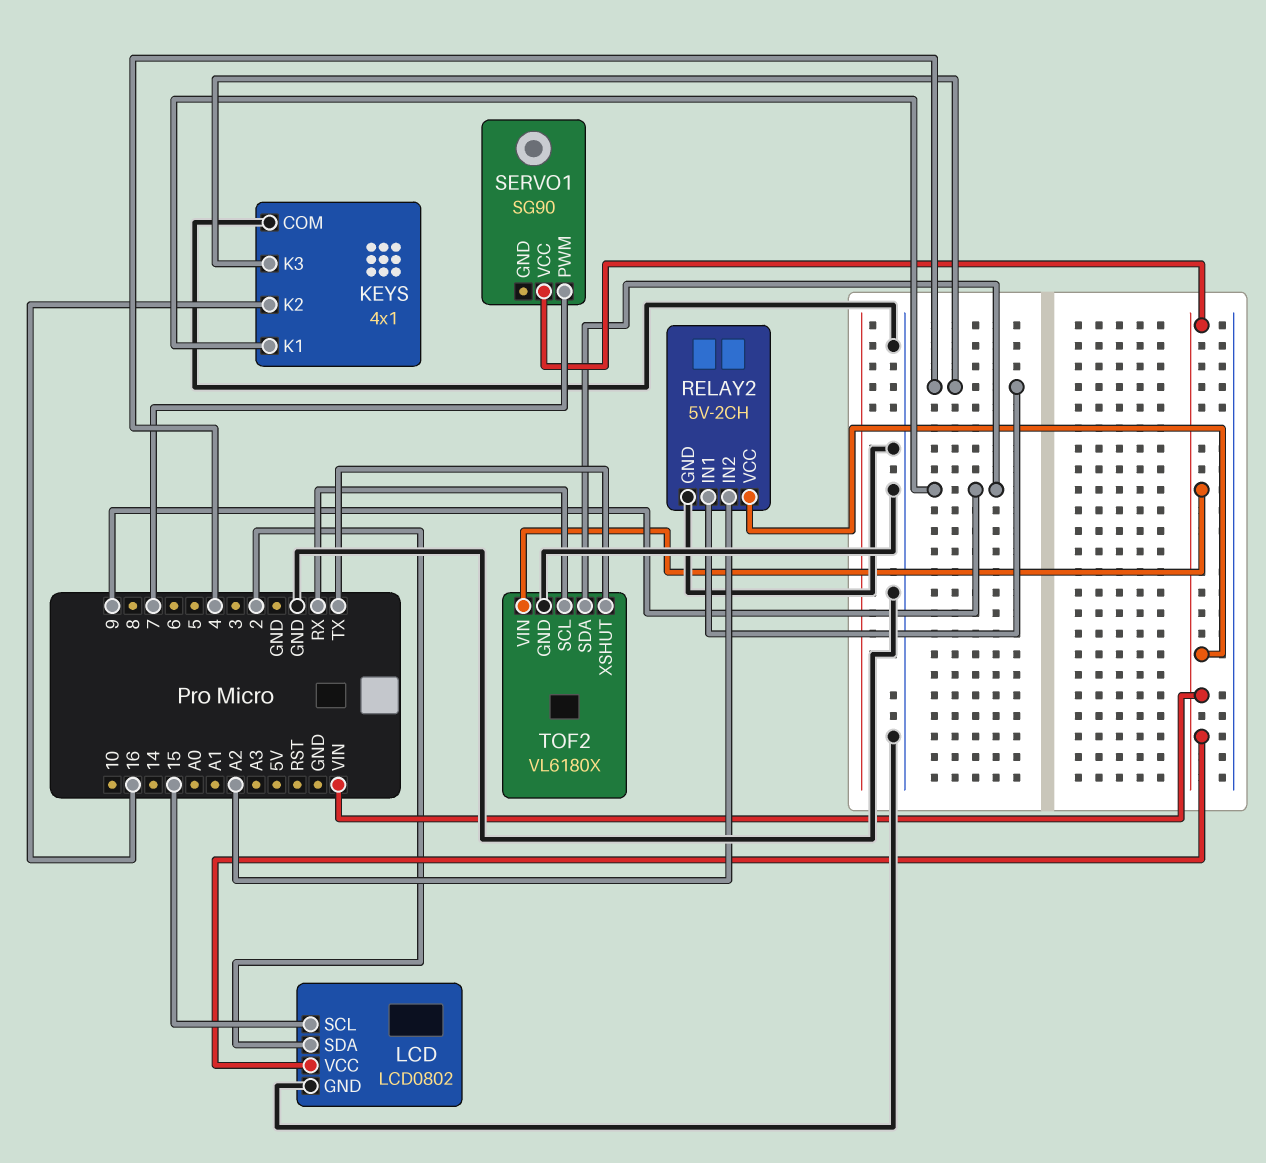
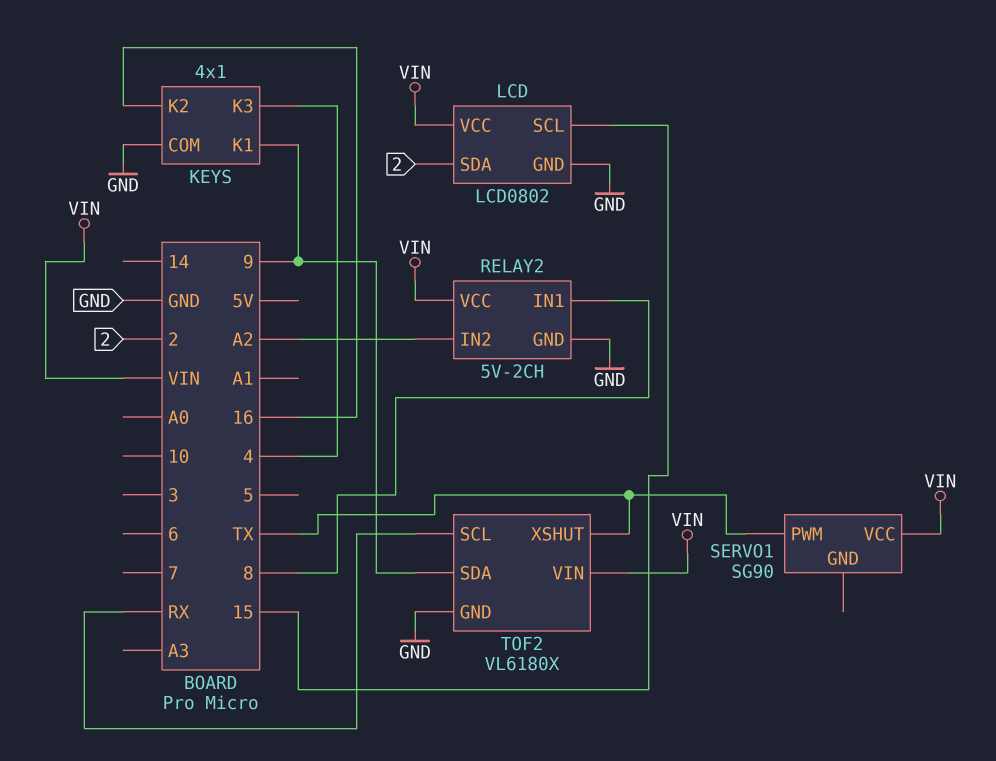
RELAY2 pin IN1: 4 -> 8
SERVO1 pin PWM: 7 -> TX

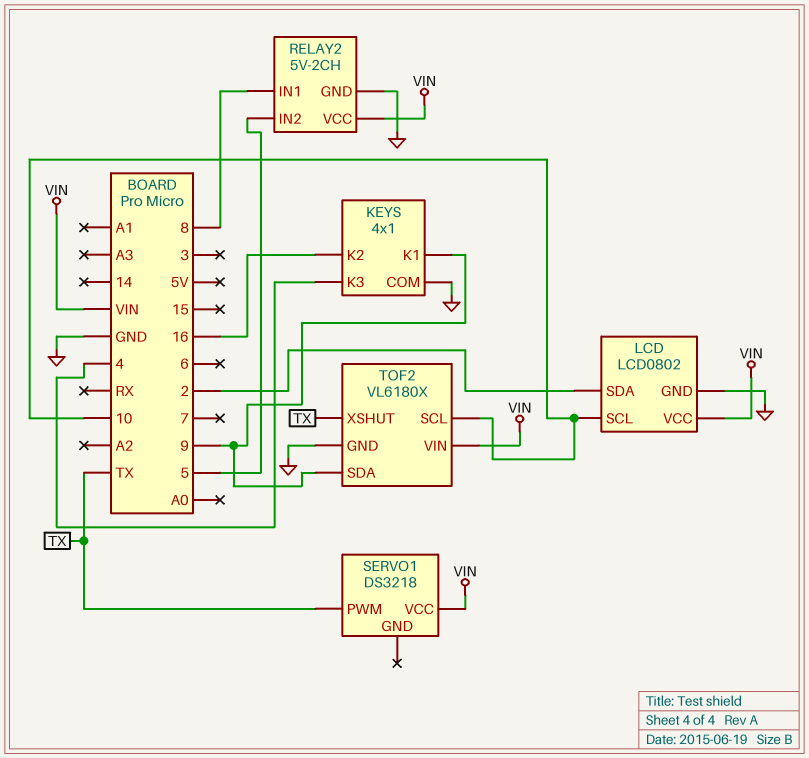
LCD pin SCL: 15 -> 10
RELAY2 pin IN2: A2 -> 5
SERVO1: SG90 -> DS3218
TOF2 pin SCL: RX -> 10

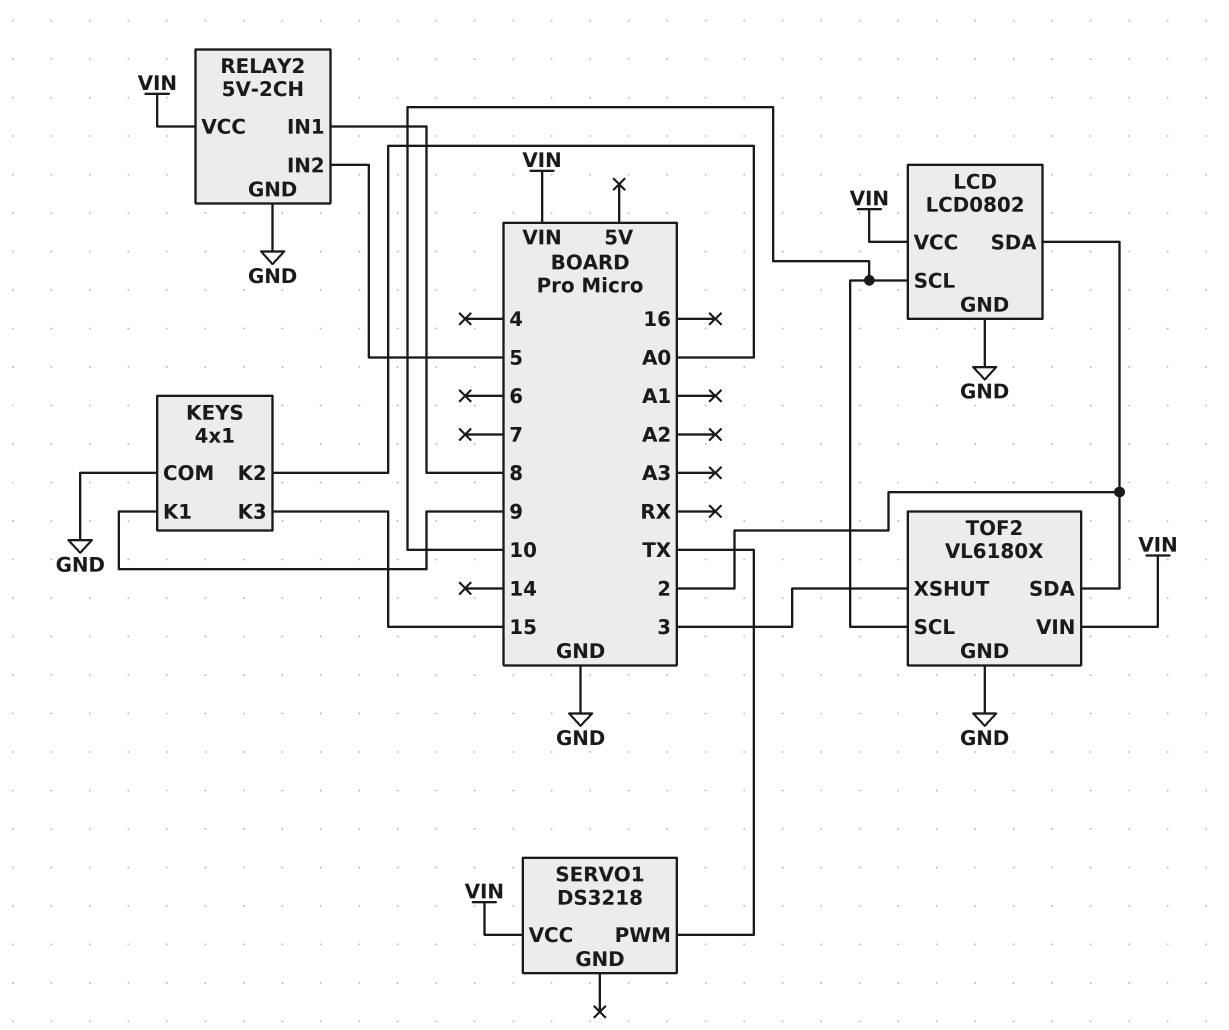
KEYS pin K2: 16 -> A0
KEYS pin K3: 4 -> 15
TOF2 pin SDA: 9 -> 2
TOF2 pin XSHUT: TX -> 3

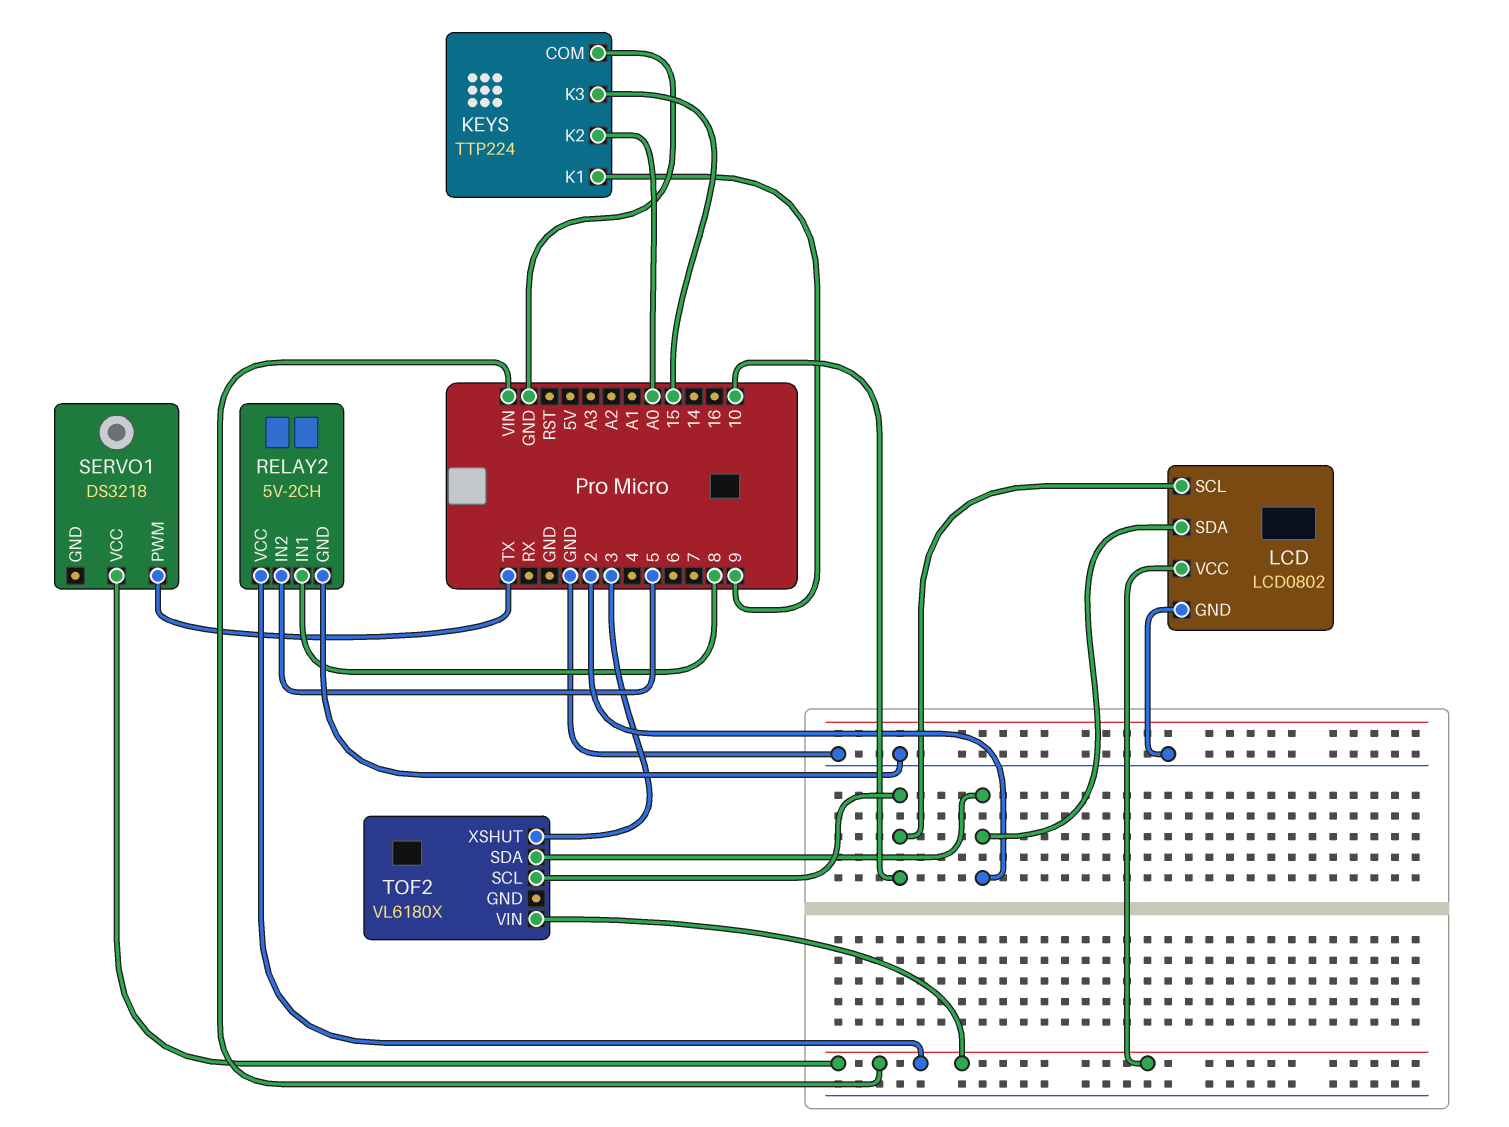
KEYS: 4x1 -> TTP224
TOF2 pin GND: GND -> none

